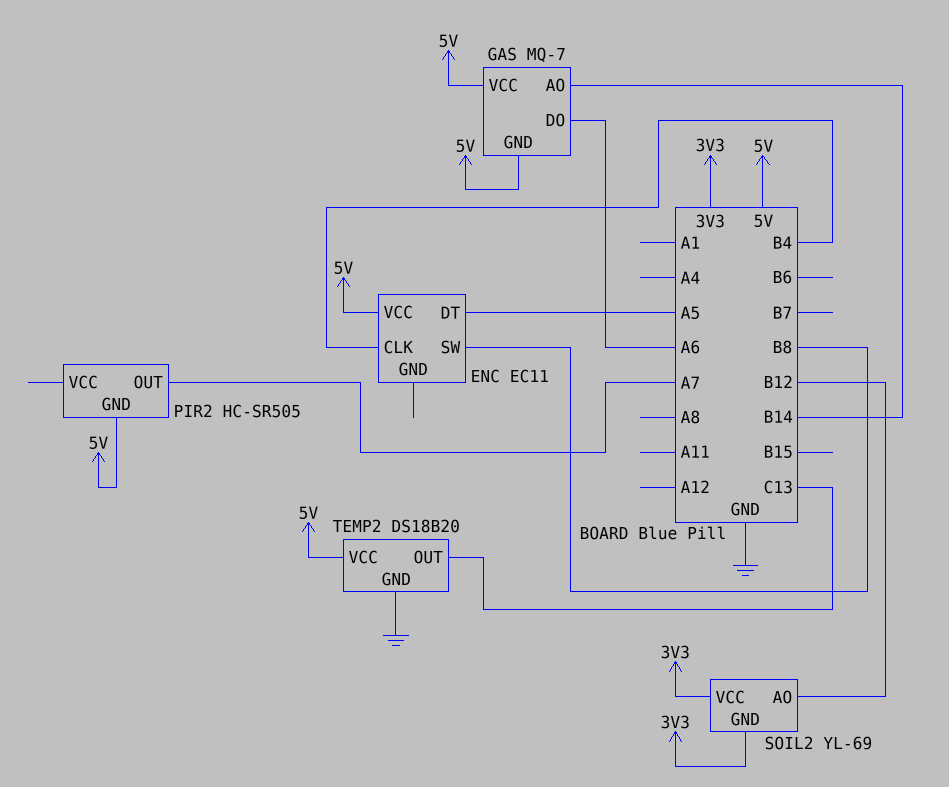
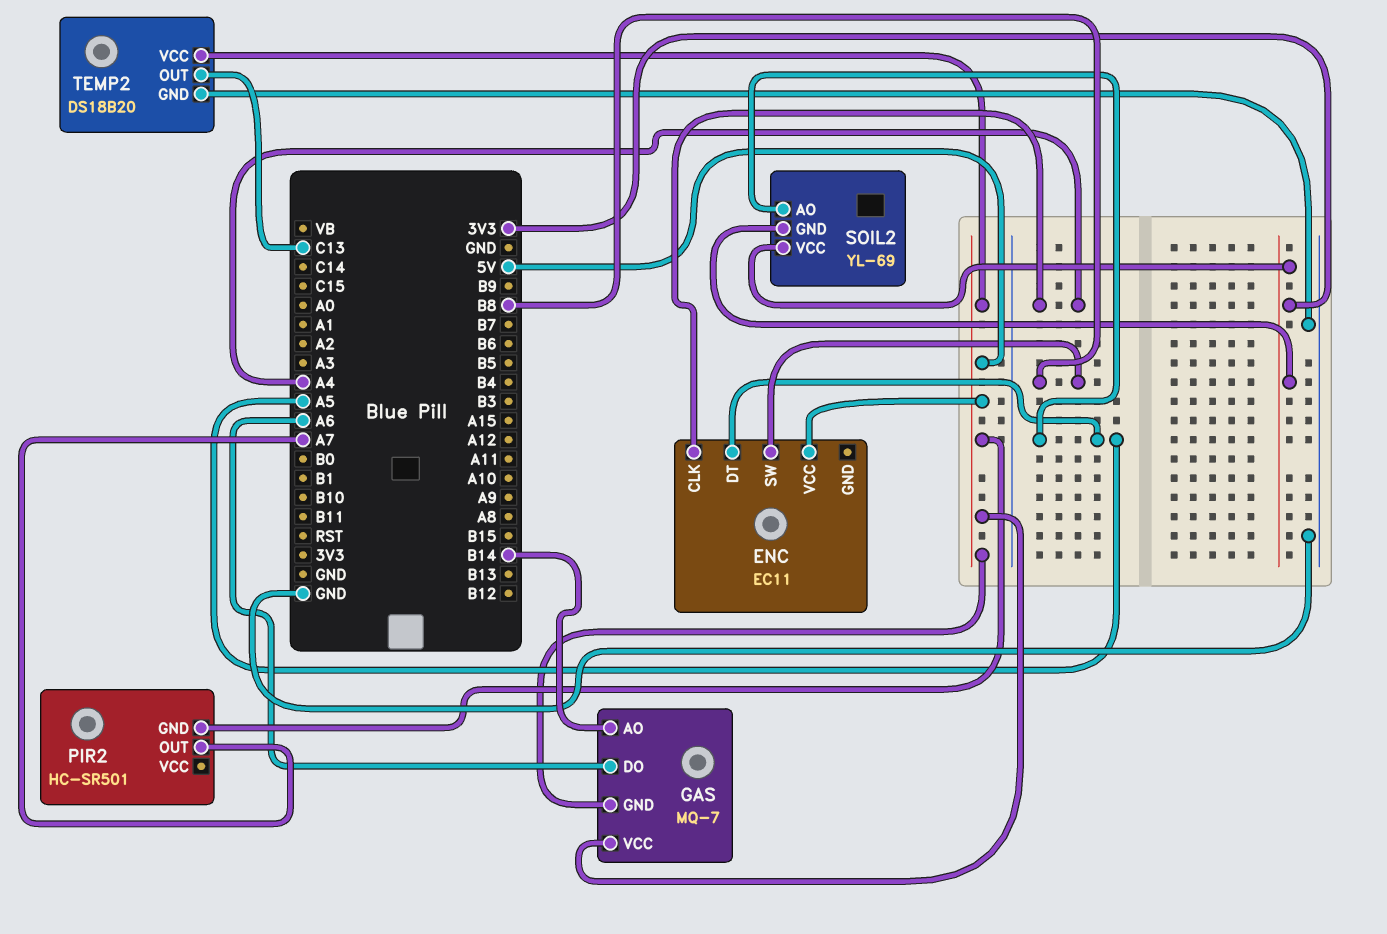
ENC pin CLK: B4 -> A4
PIR2: HC-SR505 -> HC-SR501
SOIL2 pin AO: B12 -> A5

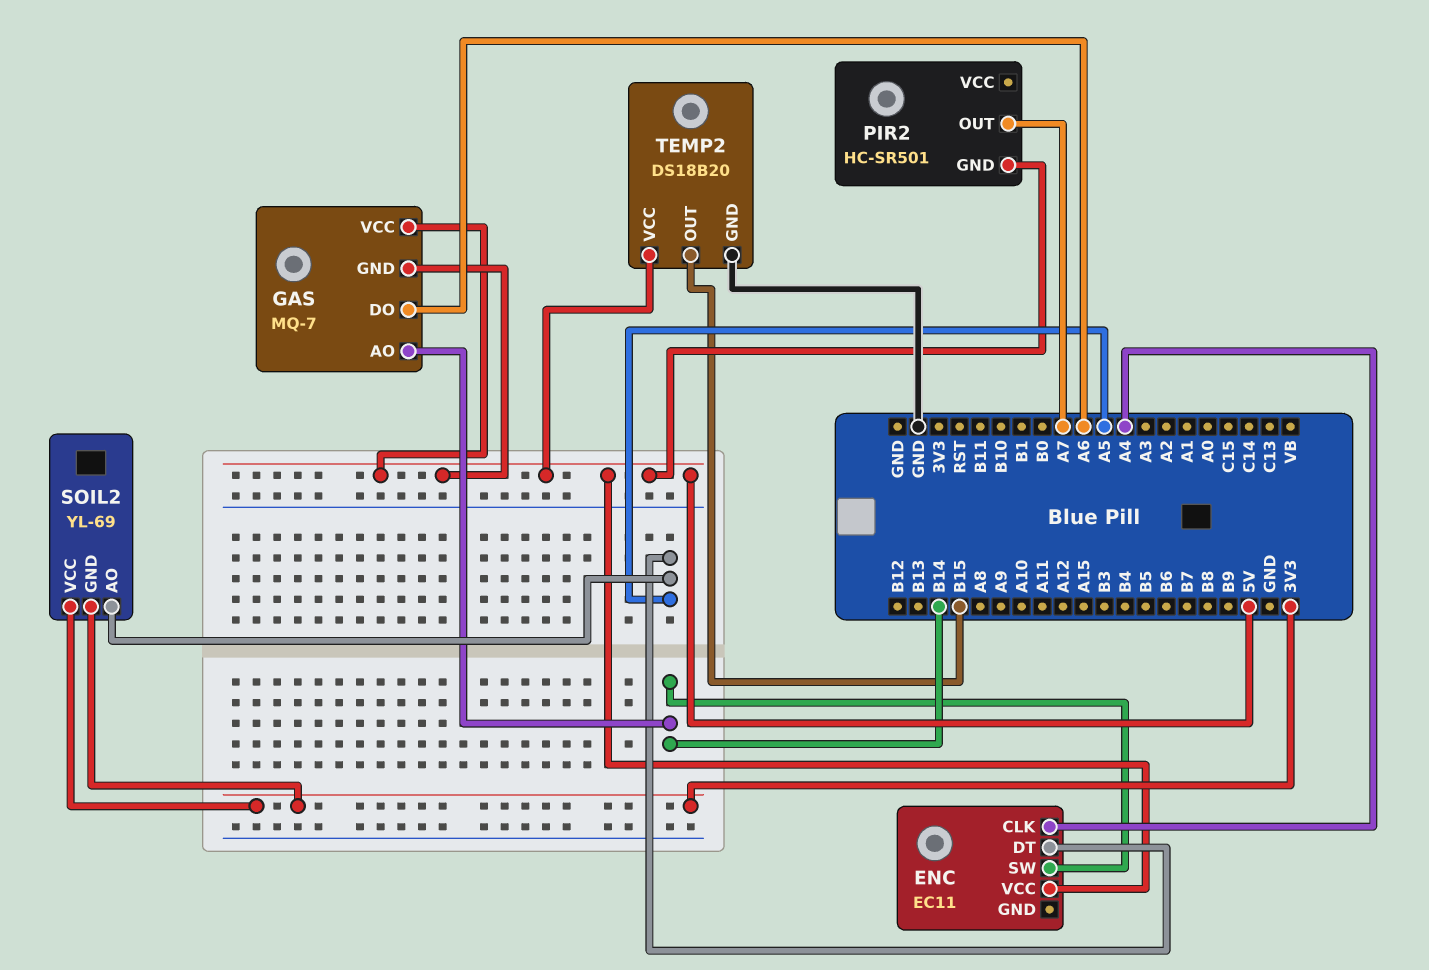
ENC pin SW: B8 -> B14
TEMP2 pin OUT: C13 -> B15

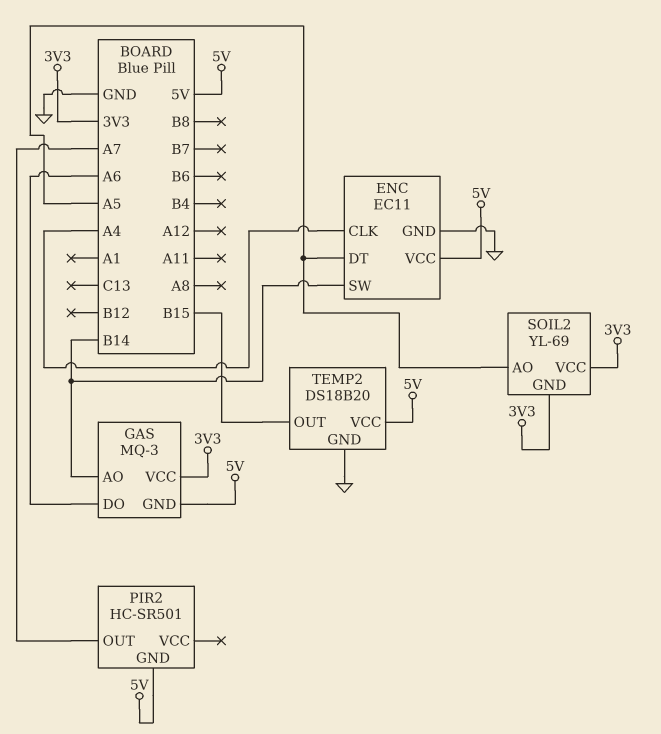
ENC pin GND: none -> GND
GAS: MQ-7 -> MQ-3
GAS pin VCC: 5V -> 3V3

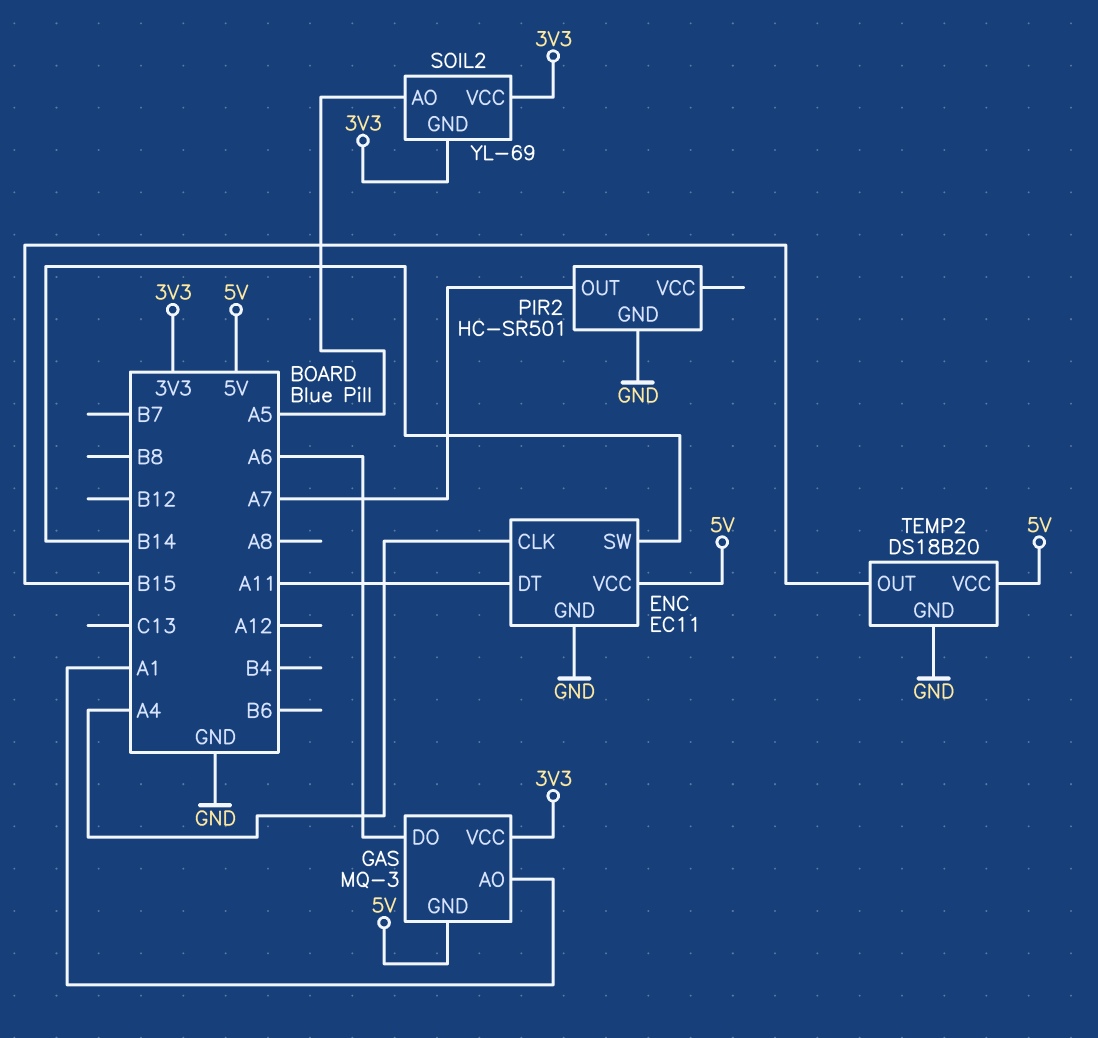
ENC pin DT: A5 -> A11
GAS pin AO: B14 -> A1
PIR2 pin GND: 5V -> GND

